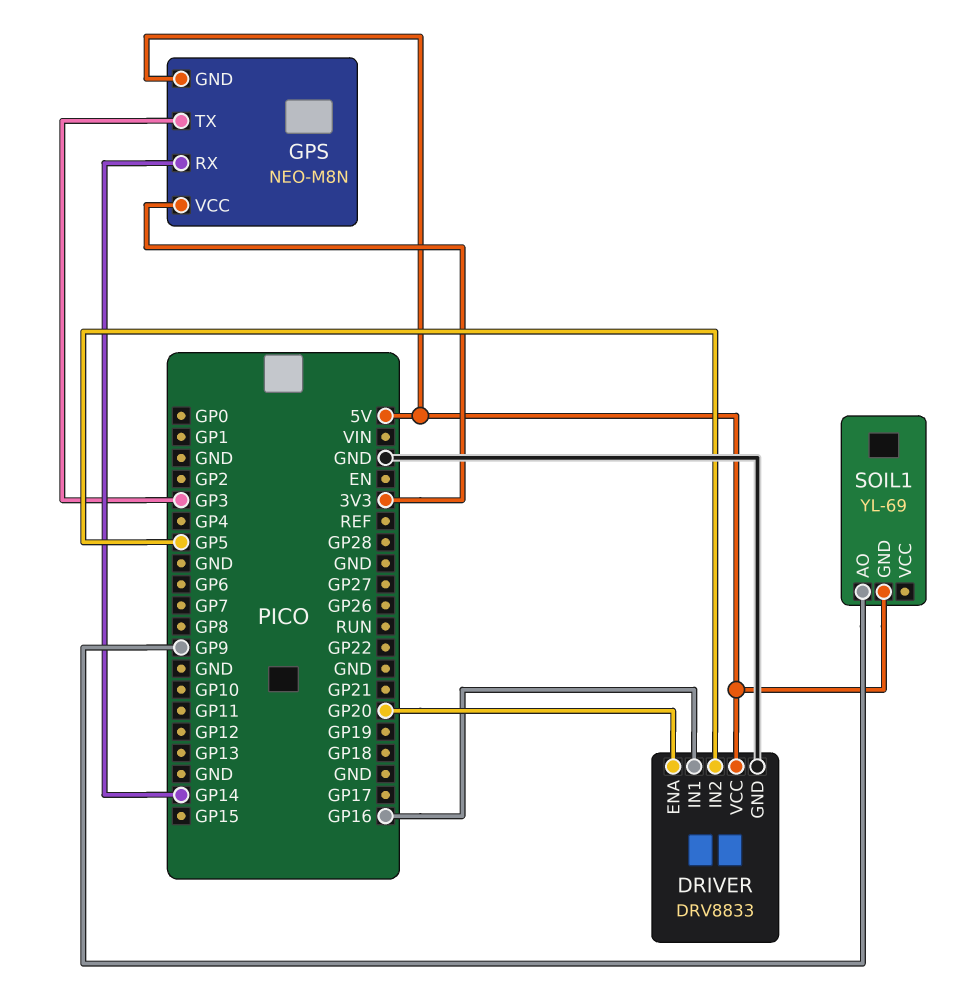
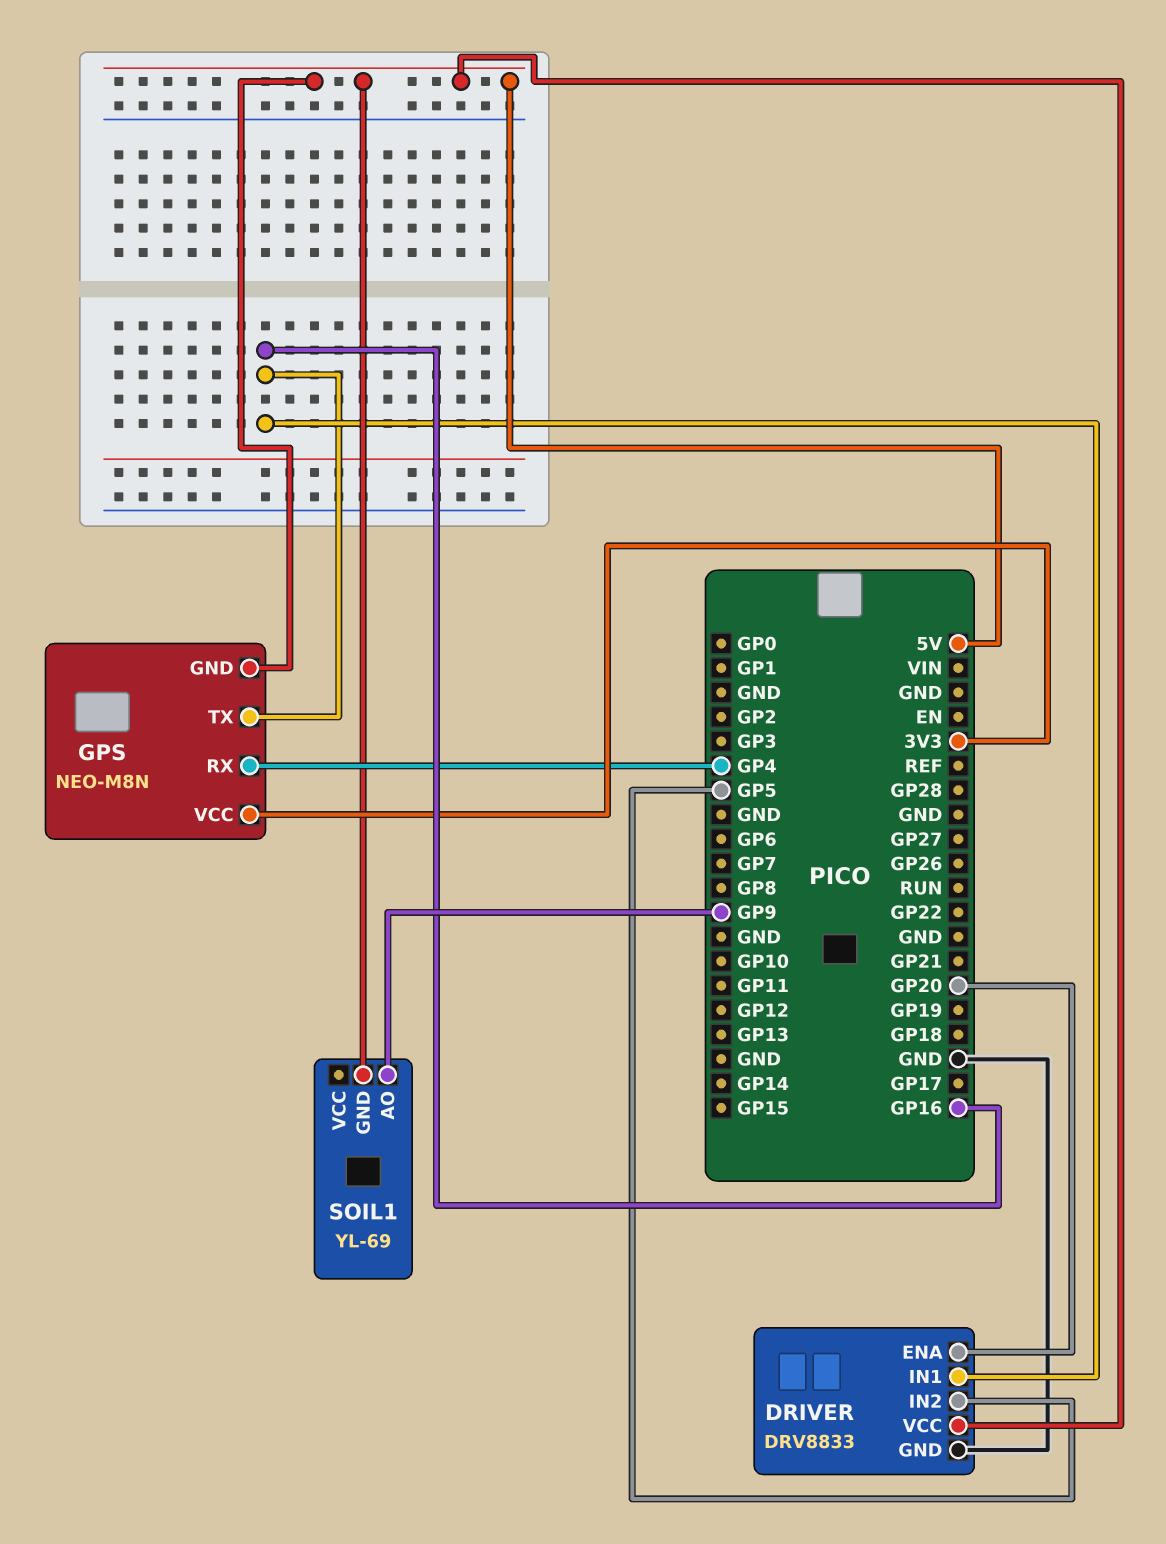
GPS pin RX: GP14 -> GP4
GPS pin TX: GP3 -> GP16

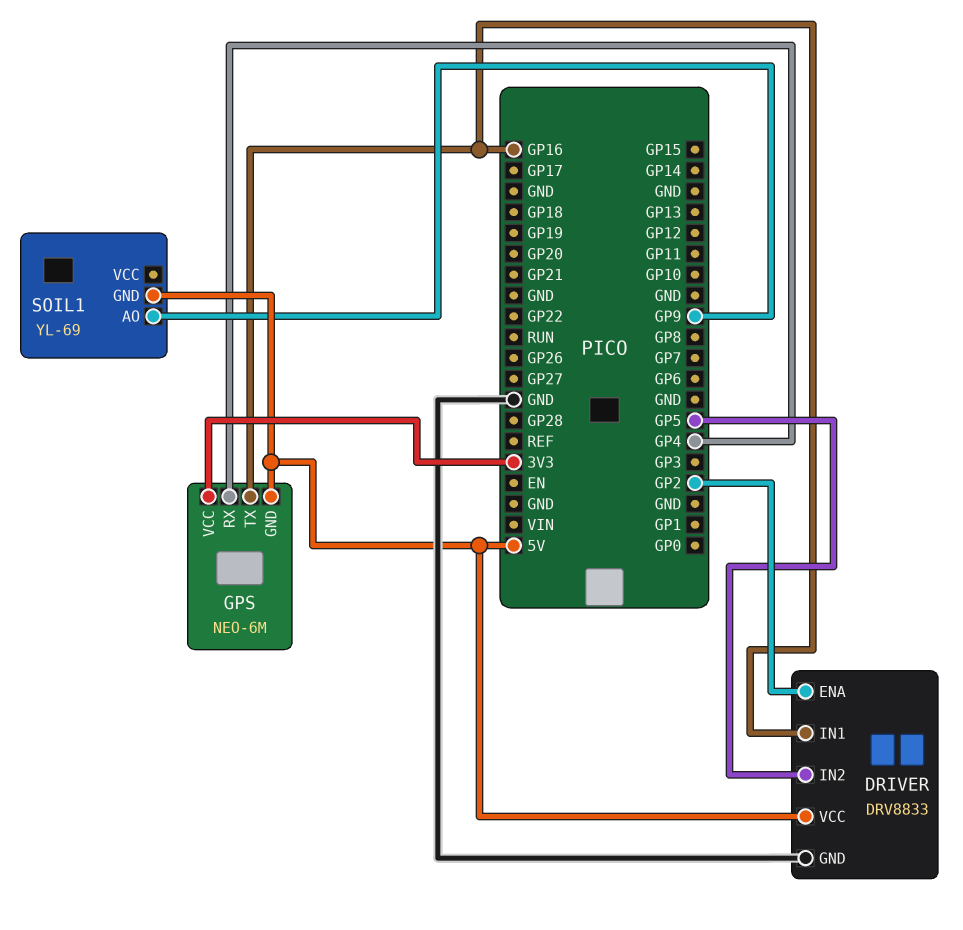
DRIVER pin ENA: GP20 -> GP2
GPS: NEO-M8N -> NEO-6M

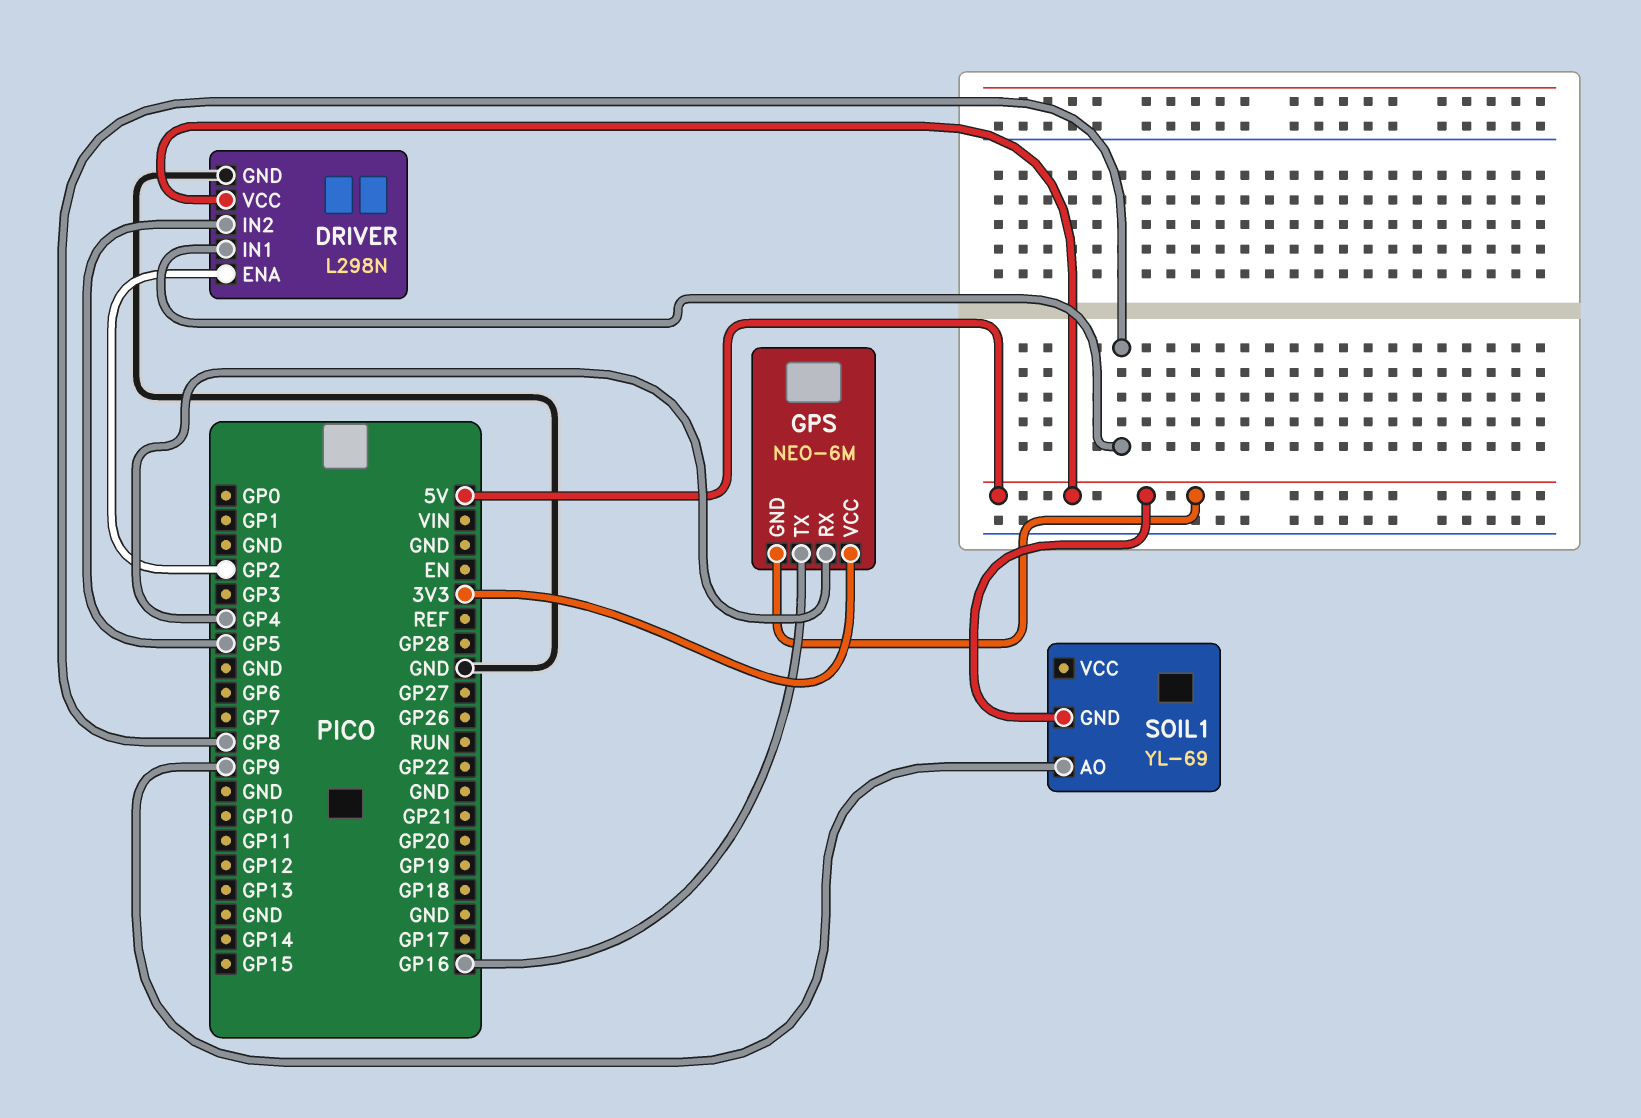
DRIVER: DRV8833 -> L298N
DRIVER pin IN1: GP16 -> GP8

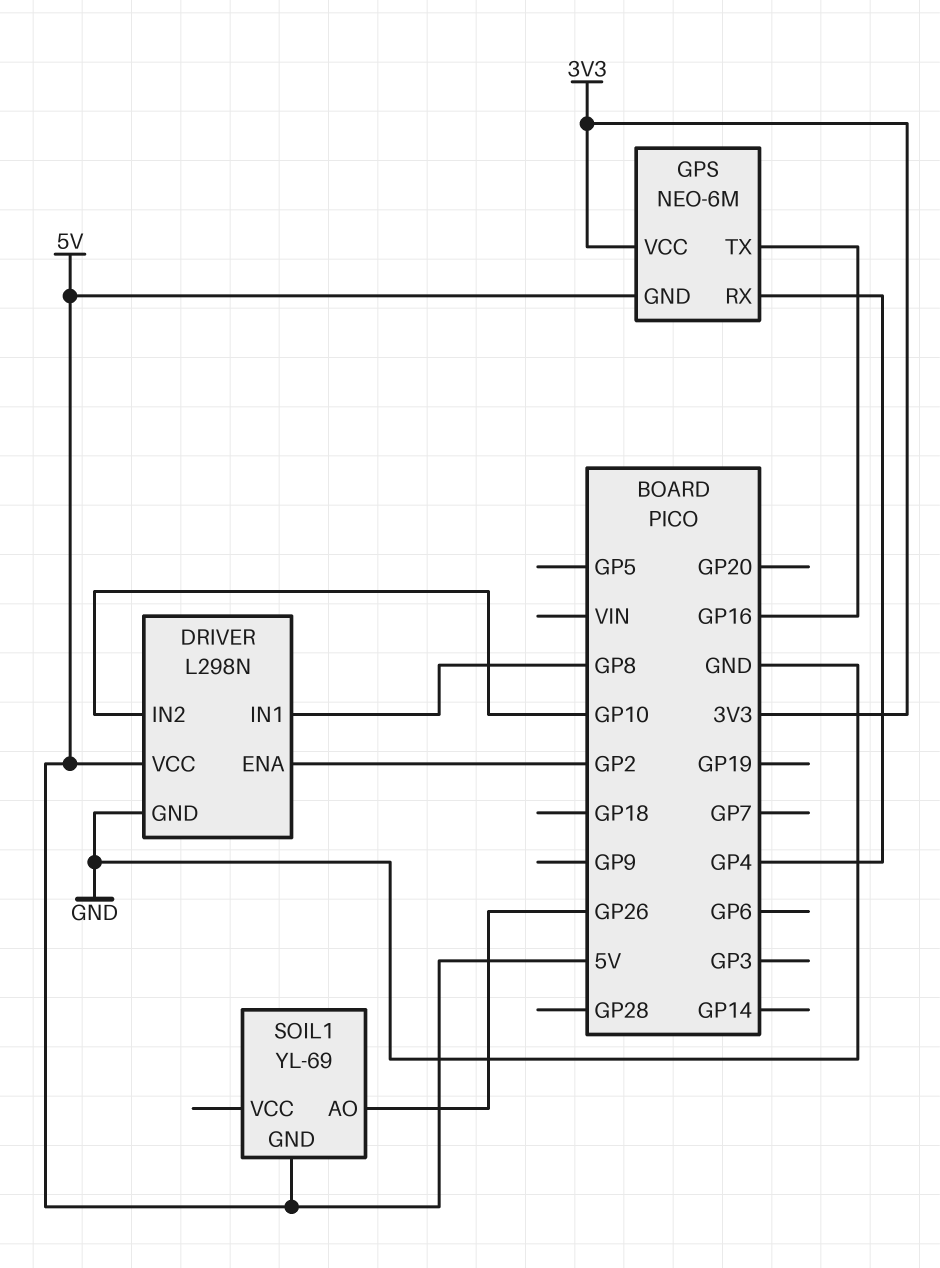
DRIVER pin IN2: GP5 -> GP10
SOIL1 pin AO: GP9 -> GP26

